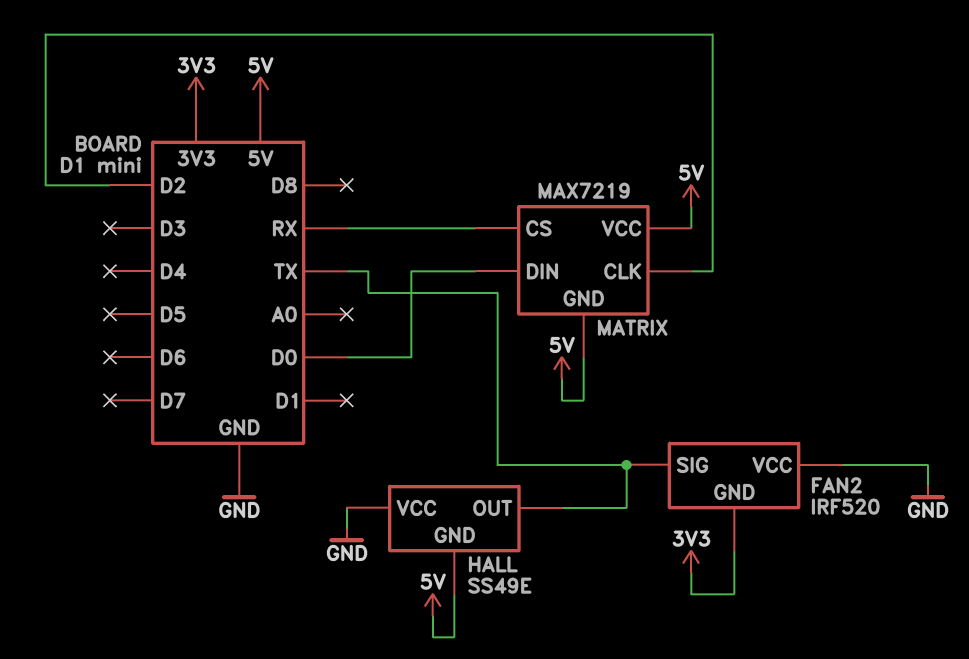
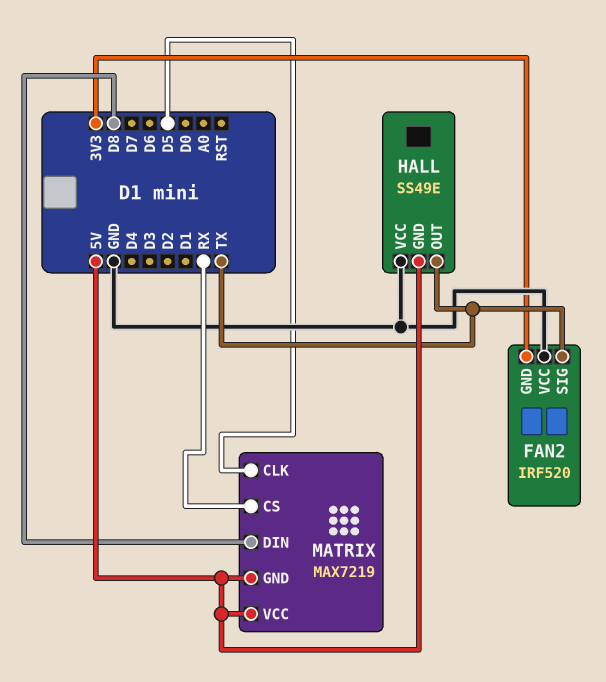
MATRIX pin CLK: D2 -> D5
MATRIX pin DIN: D0 -> D8

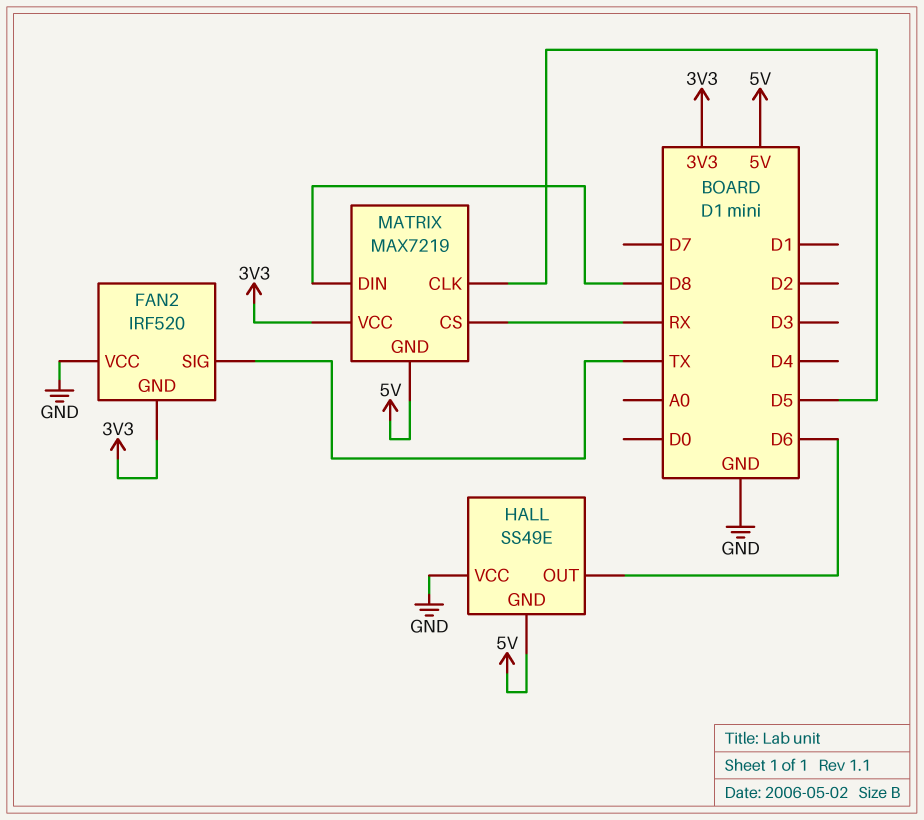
HALL pin OUT: TX -> D6
MATRIX pin VCC: 5V -> 3V3

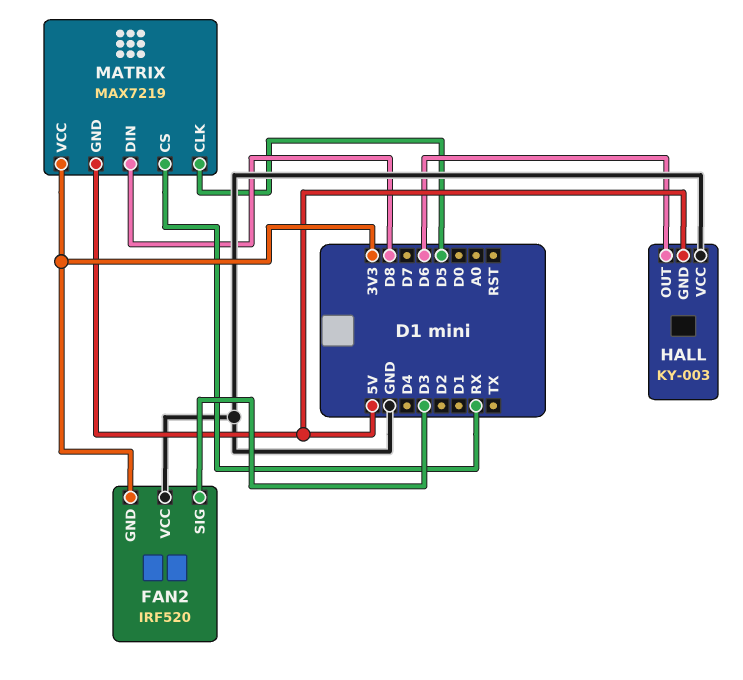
FAN2 pin SIG: TX -> D3
HALL: SS49E -> KY-003

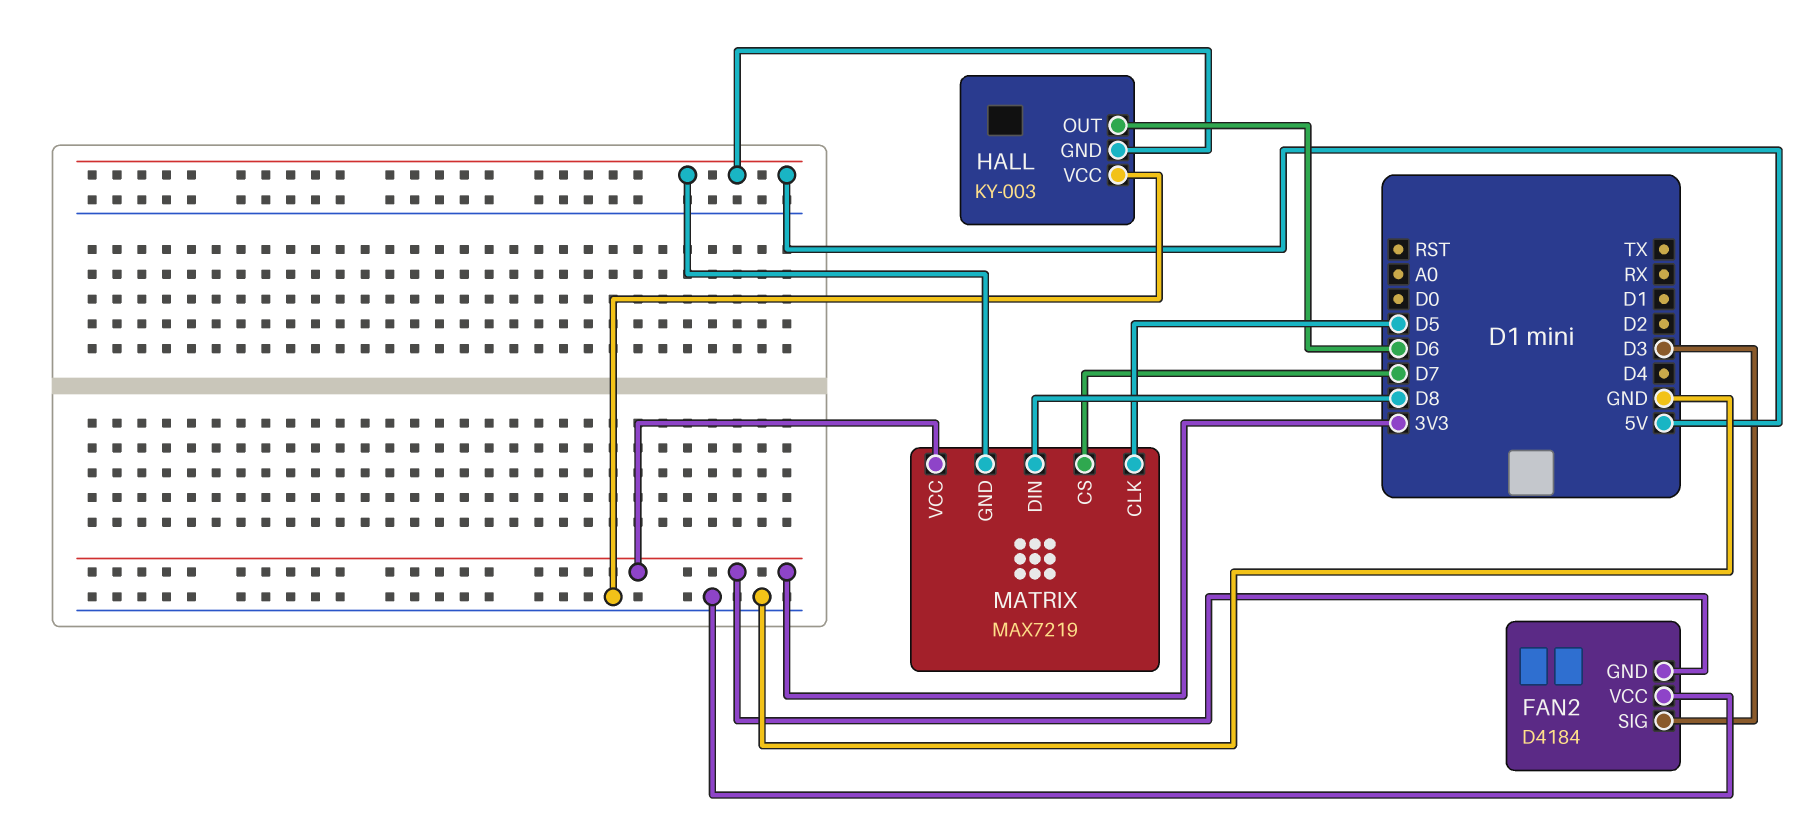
FAN2: IRF520 -> D4184
MATRIX pin CS: RX -> D7

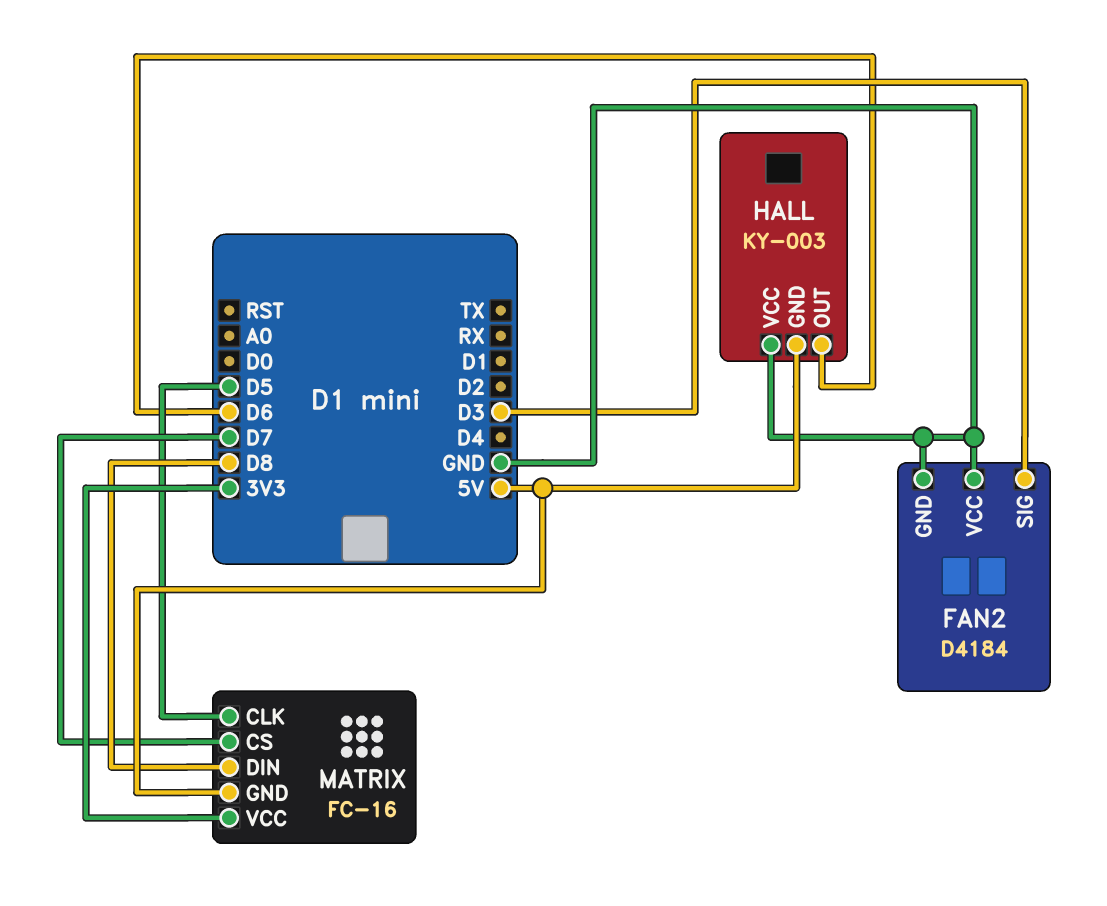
FAN2 pin GND: 3V3 -> GND
MATRIX: MAX7219 -> FC-16

